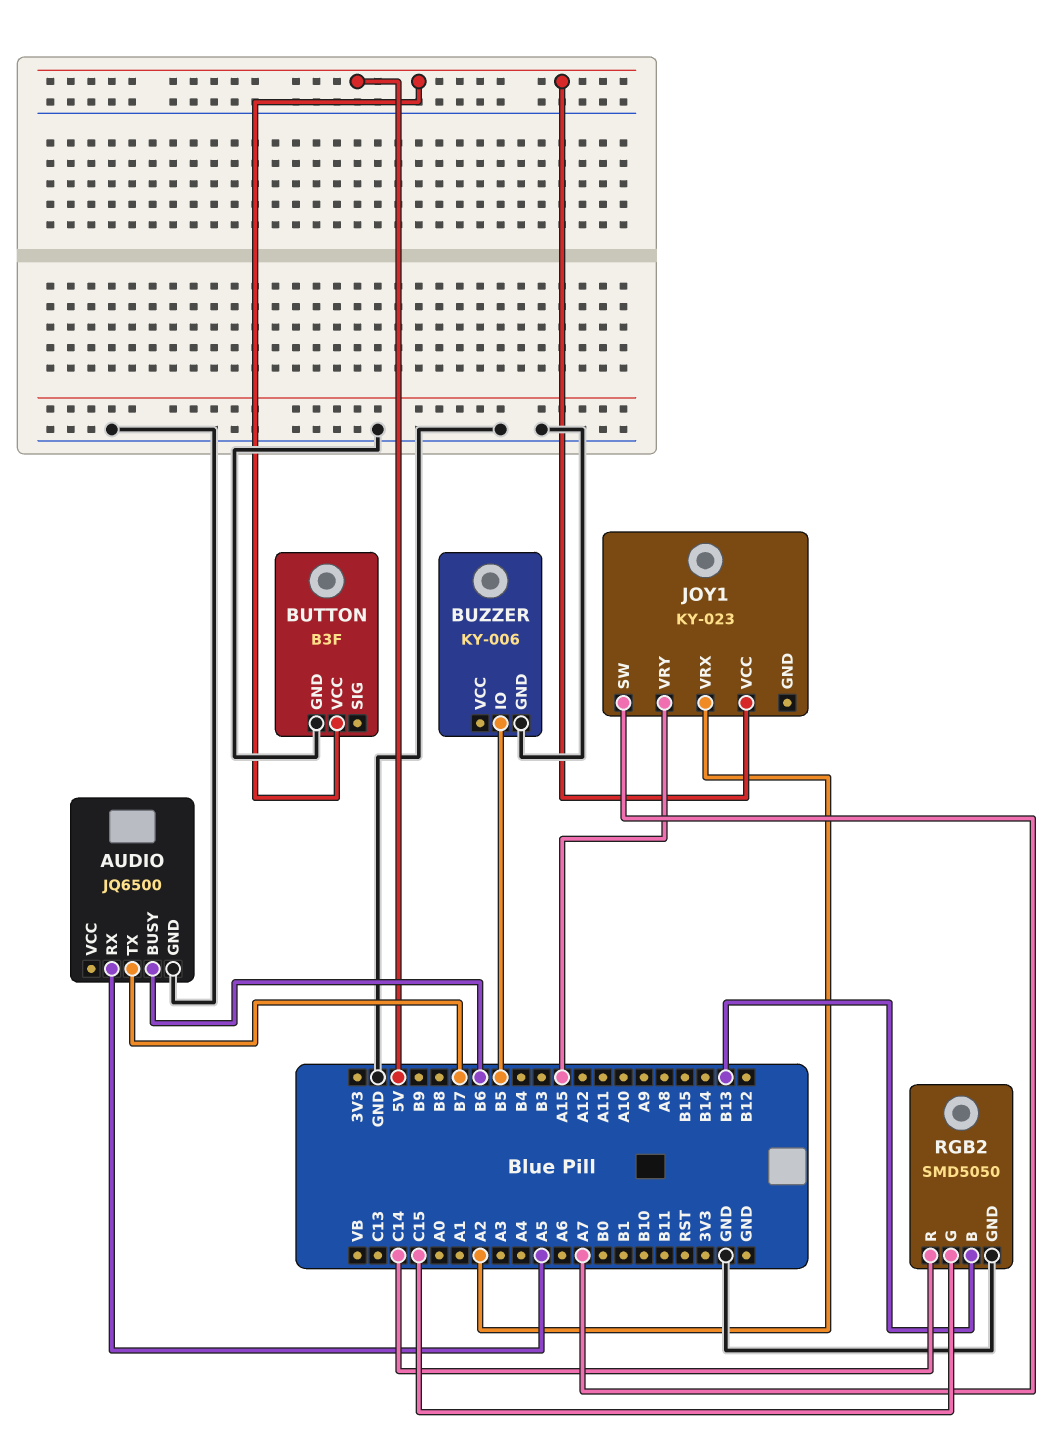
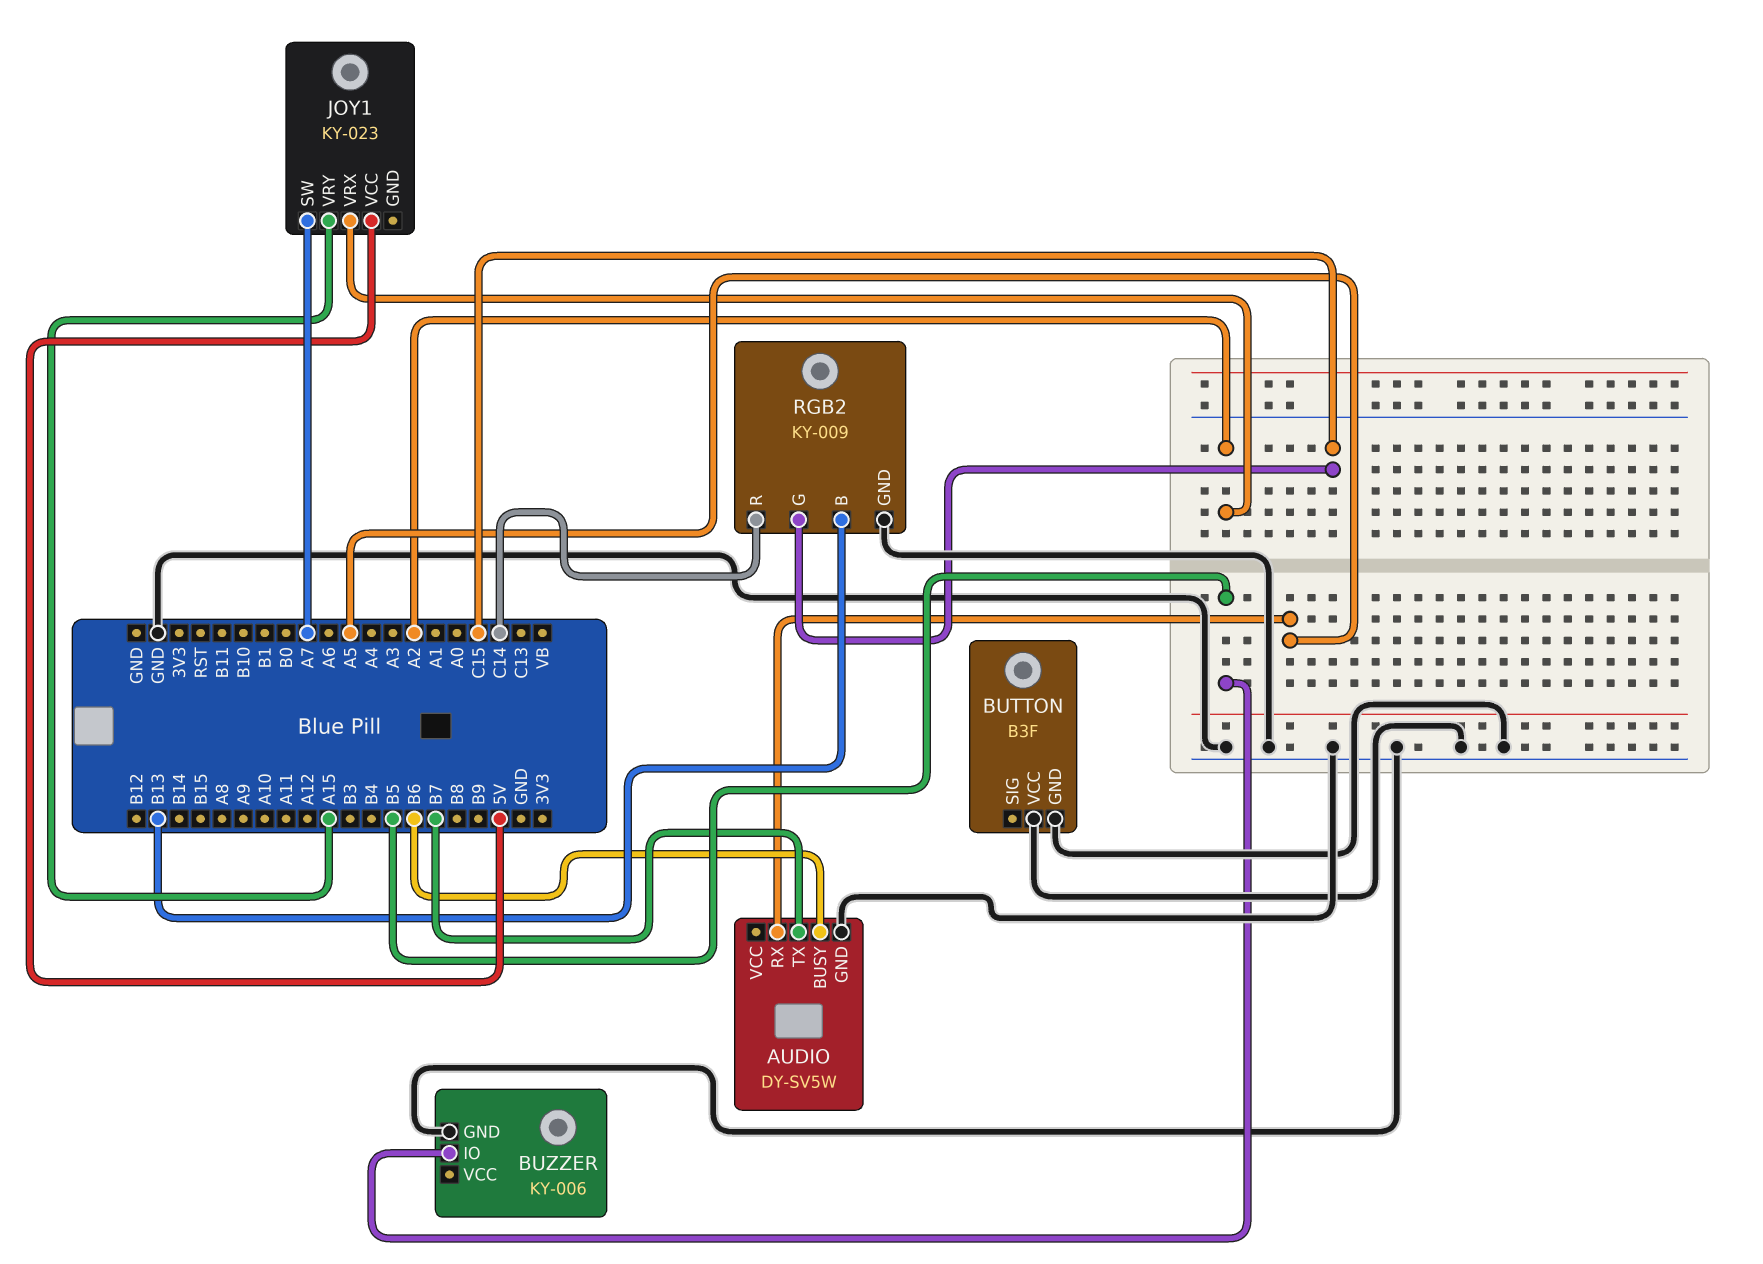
AUDIO: JQ6500 -> DY-SV5W
BUTTON pin VCC: 5V -> GND
RGB2: SMD5050 -> KY-009

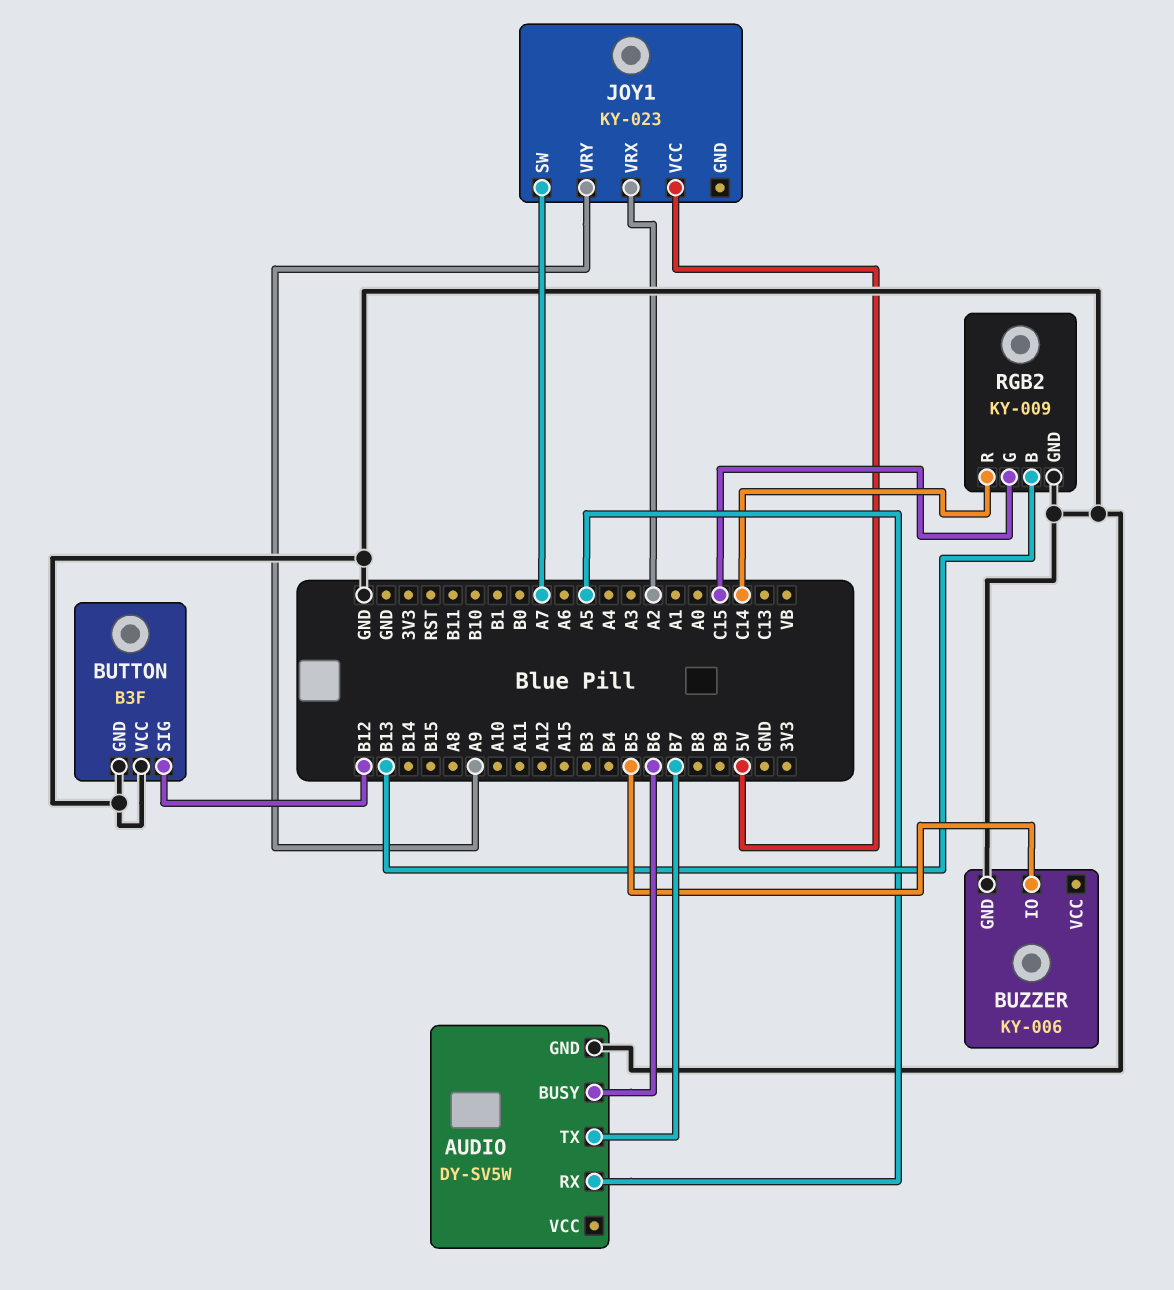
BUTTON pin SIG: none -> B12
JOY1 pin VRY: A15 -> A9

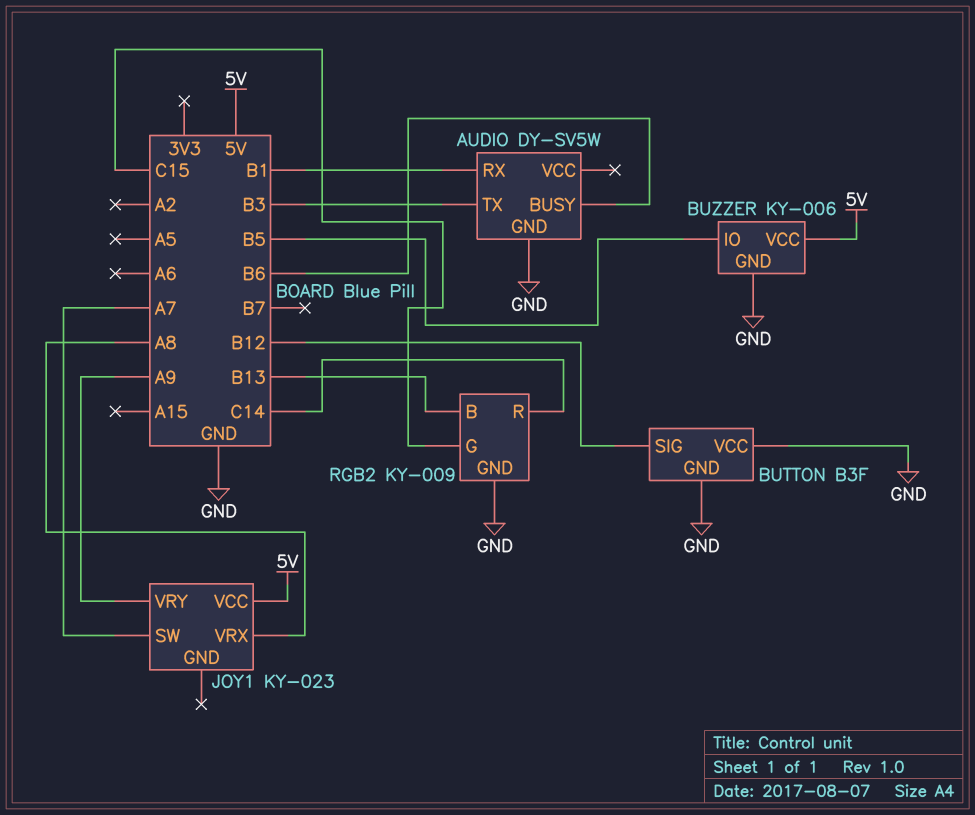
AUDIO pin RX: A5 -> B1
AUDIO pin TX: B7 -> B3
BUZZER pin VCC: none -> 5V
JOY1 pin VRX: A2 -> A8

